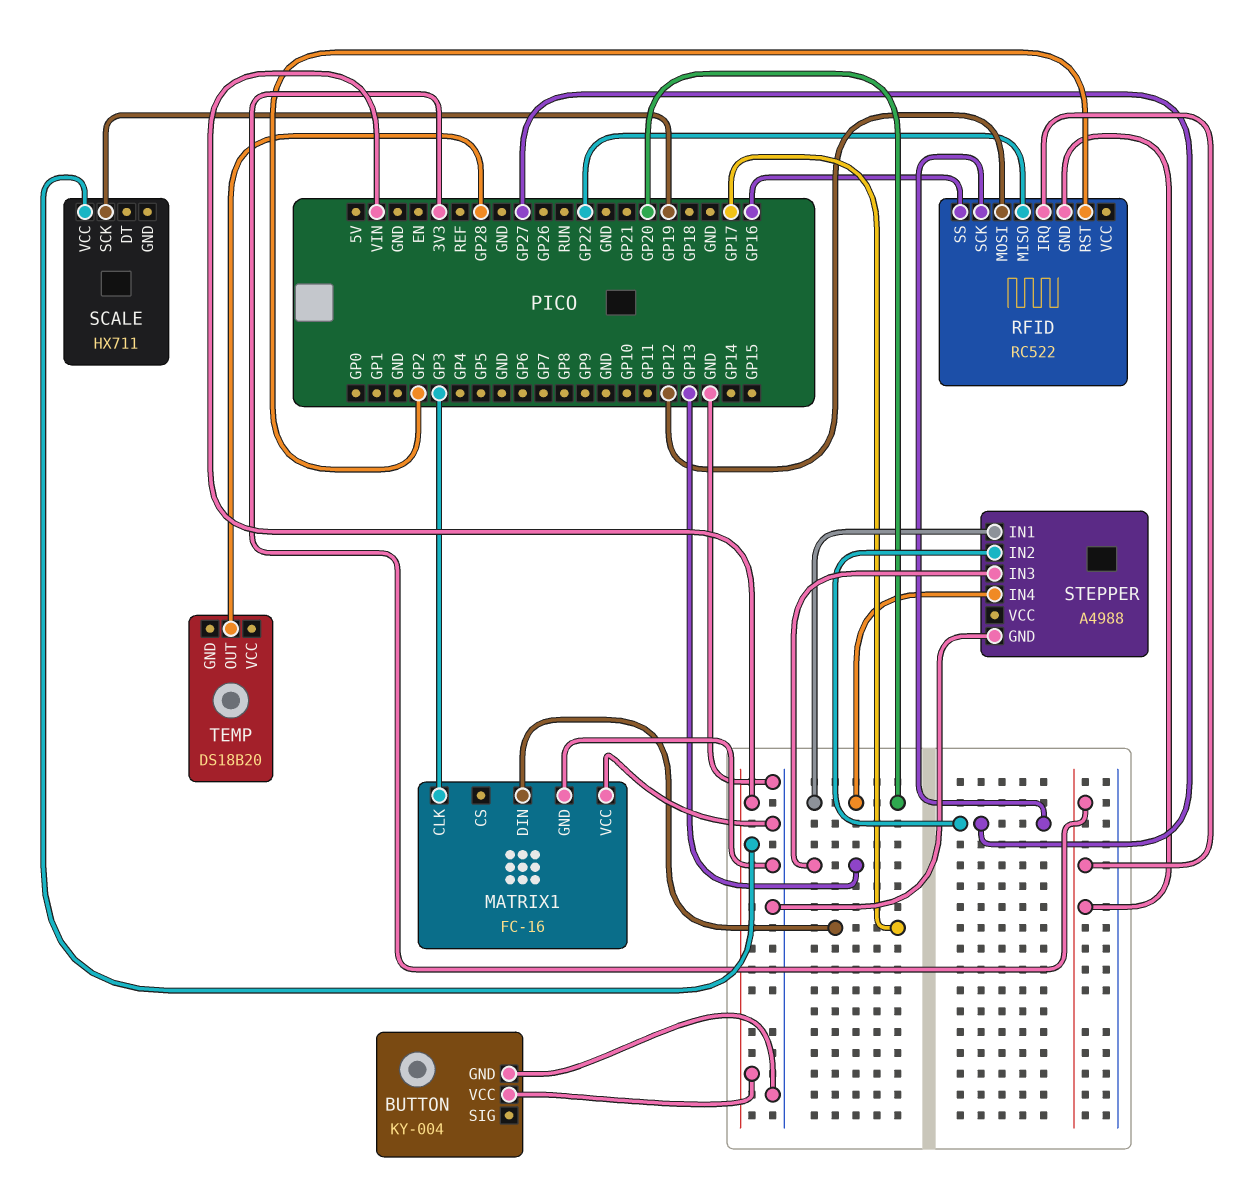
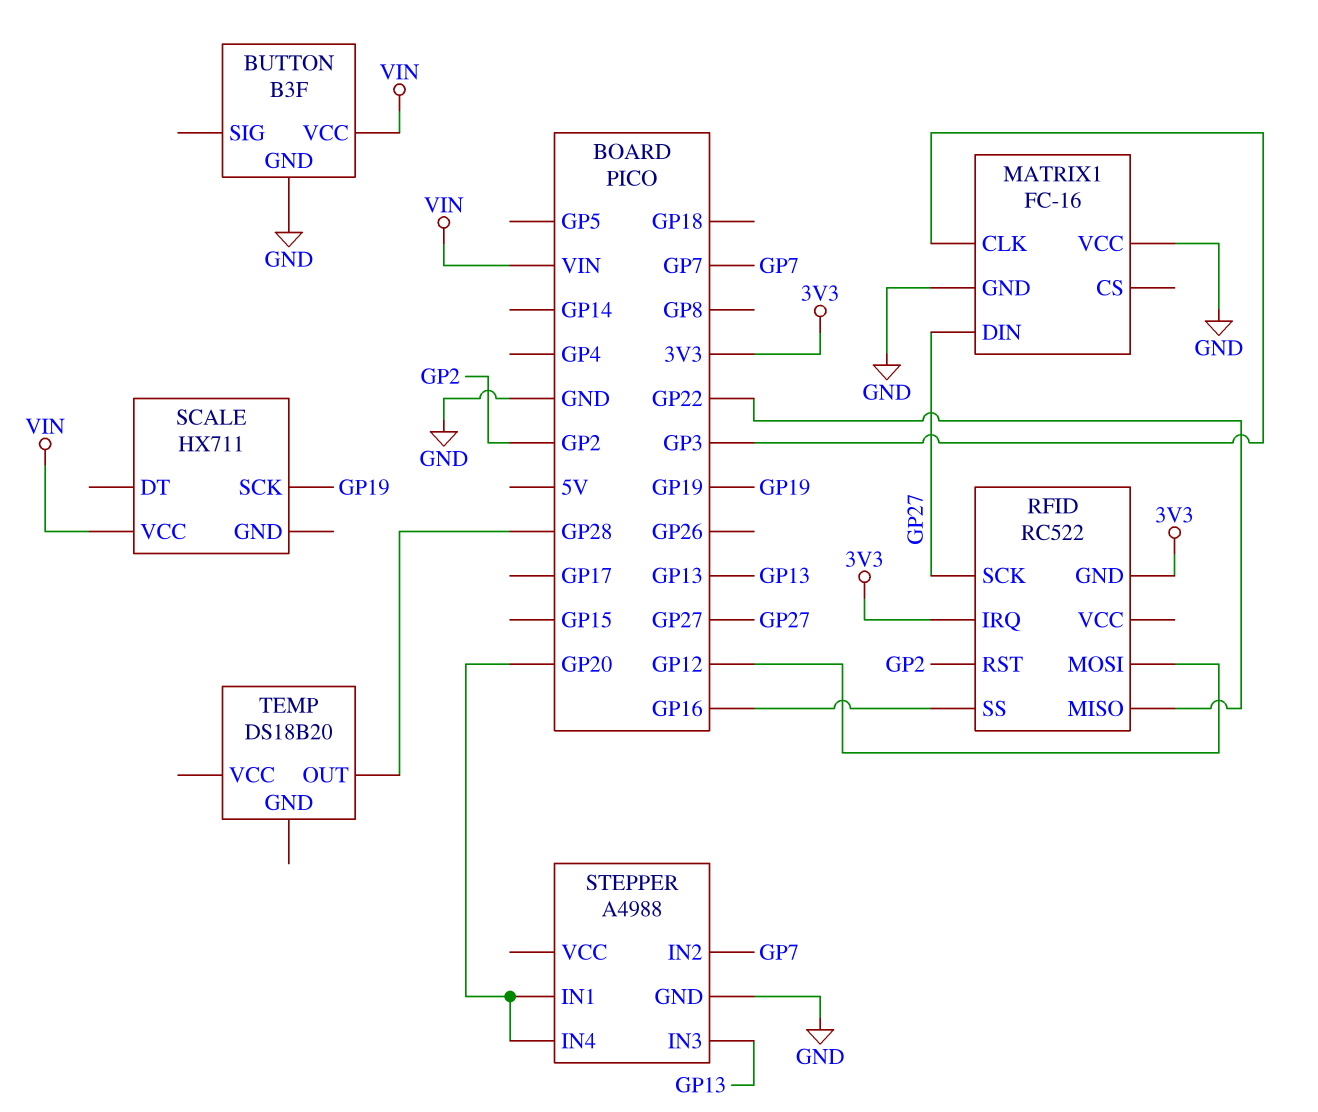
BUTTON: KY-004 -> B3F
MATRIX1 pin DIN: GP17 -> GP27
STEPPER pin IN2: GP27 -> GP7

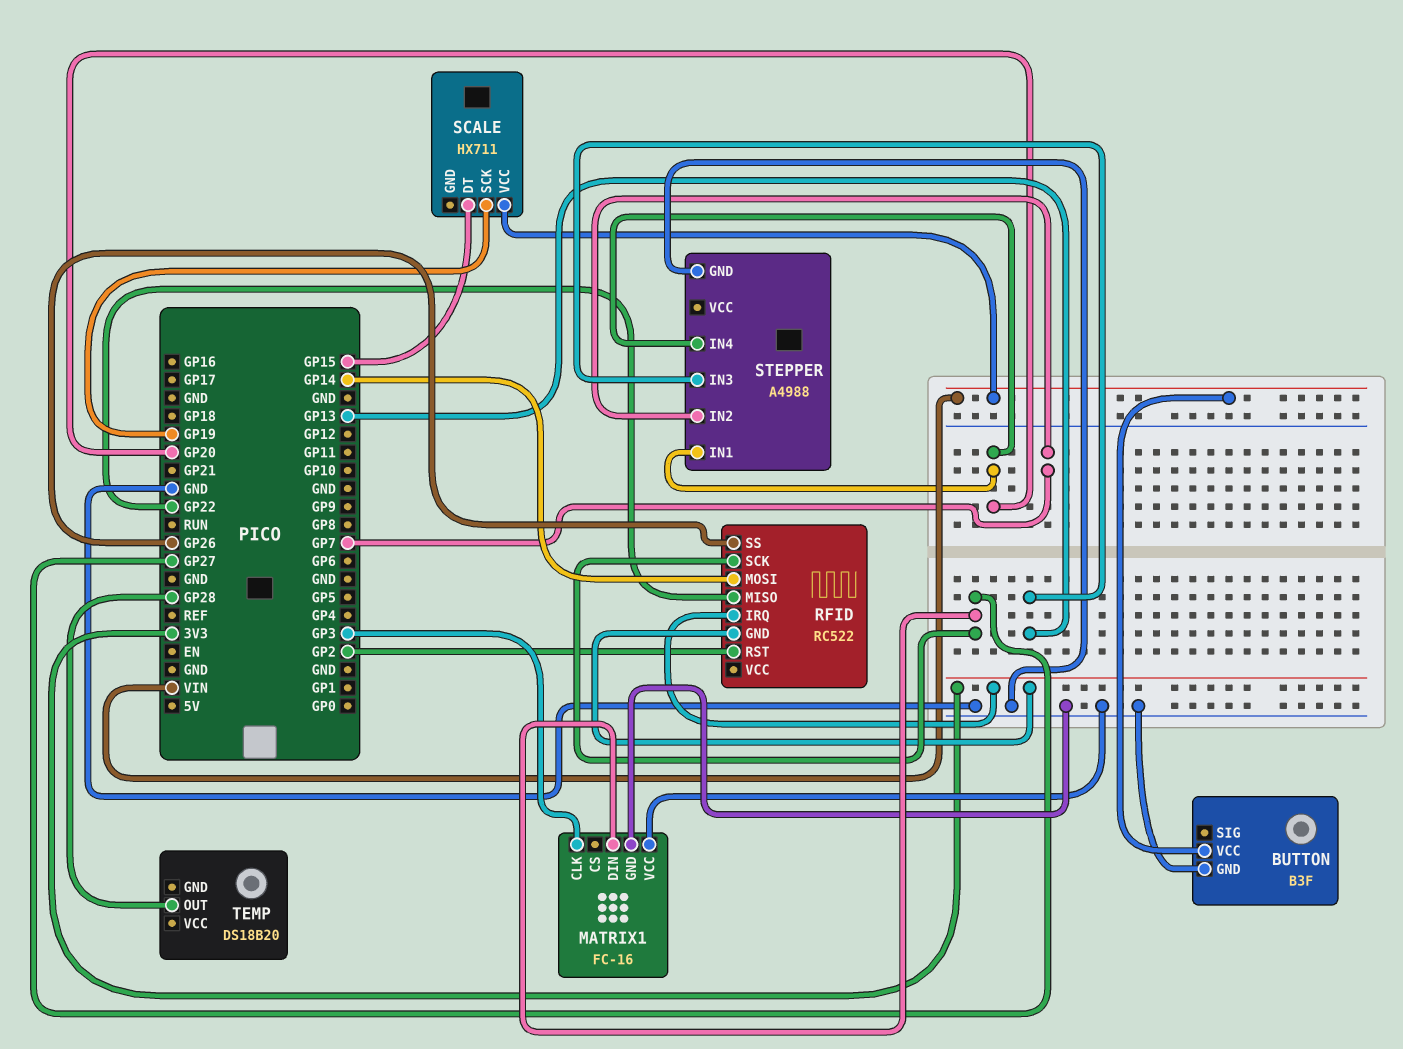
RFID pin MOSI: GP12 -> GP14
RFID pin SS: GP16 -> GP26
SCALE pin DT: none -> GP15

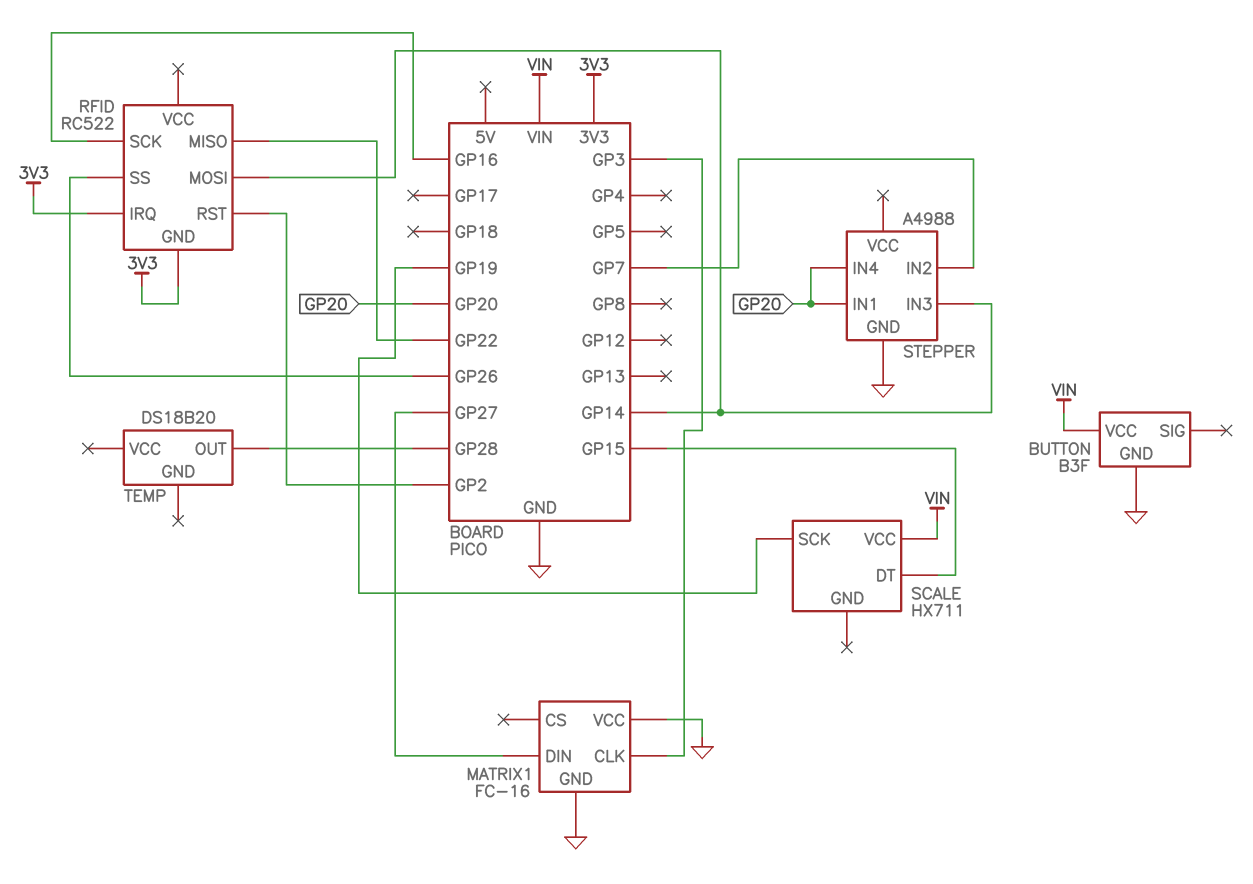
RFID pin SCK: GP27 -> GP16
STEPPER pin IN3: GP13 -> GP14

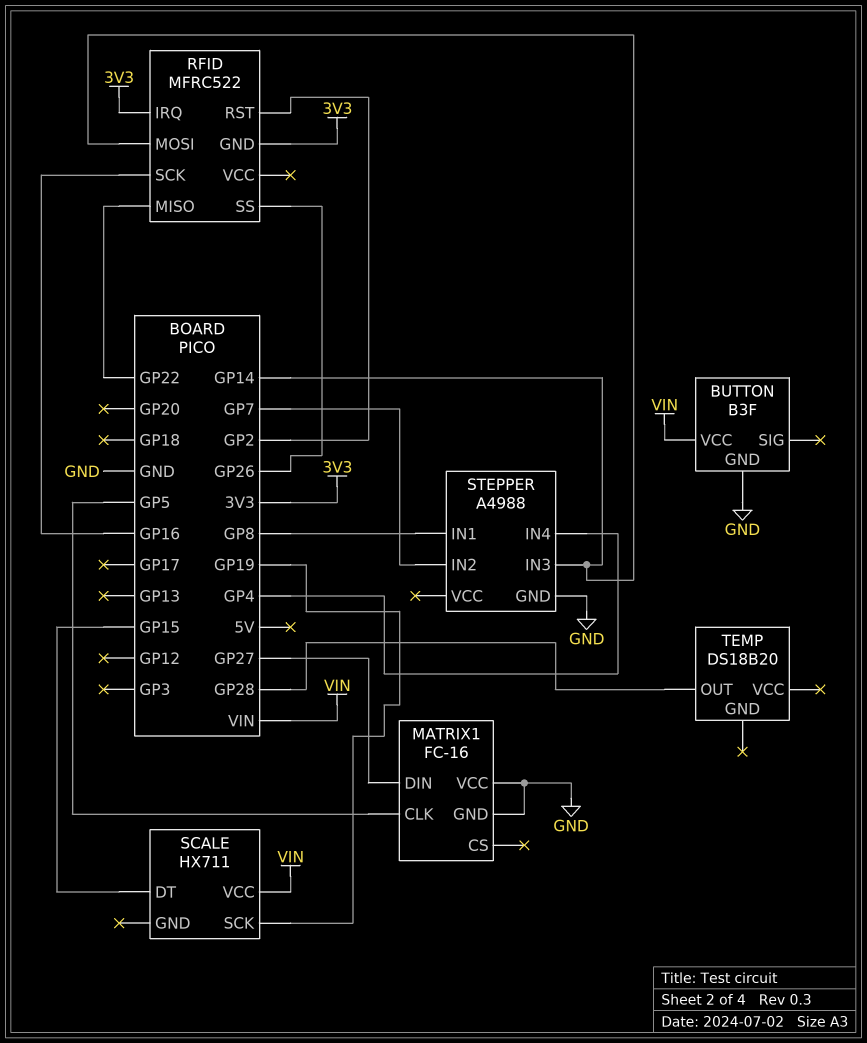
MATRIX1 pin CLK: GP3 -> GP5
RFID: RC522 -> MFRC522
STEPPER pin IN1: GP20 -> GP8
STEPPER pin IN4: GP20 -> GP4

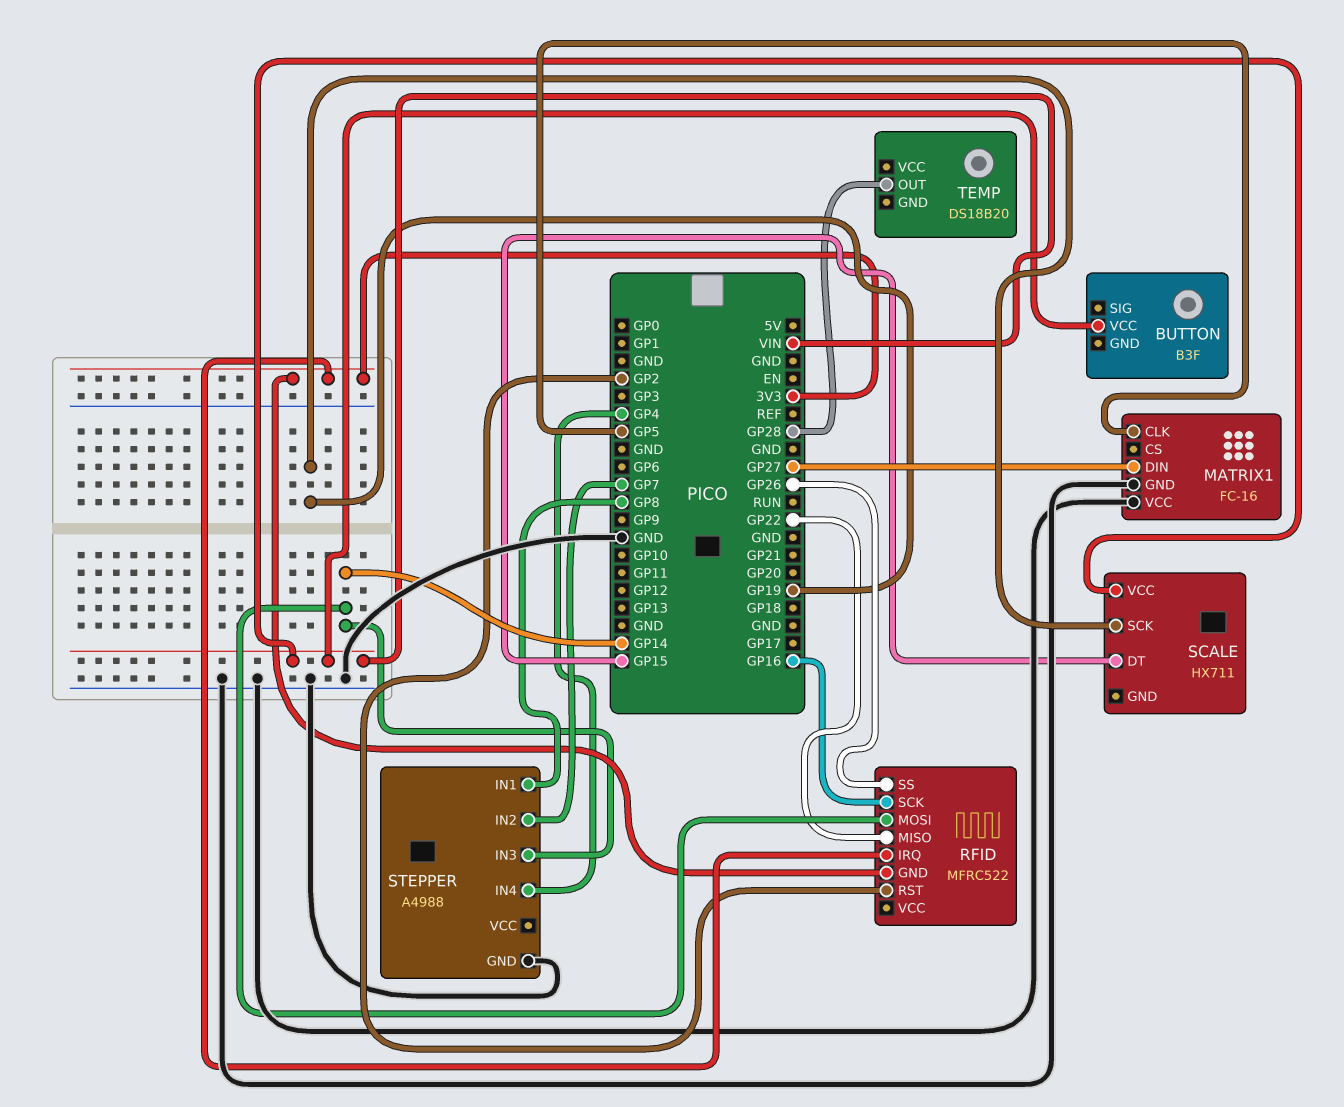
BUTTON pin GND: GND -> none

